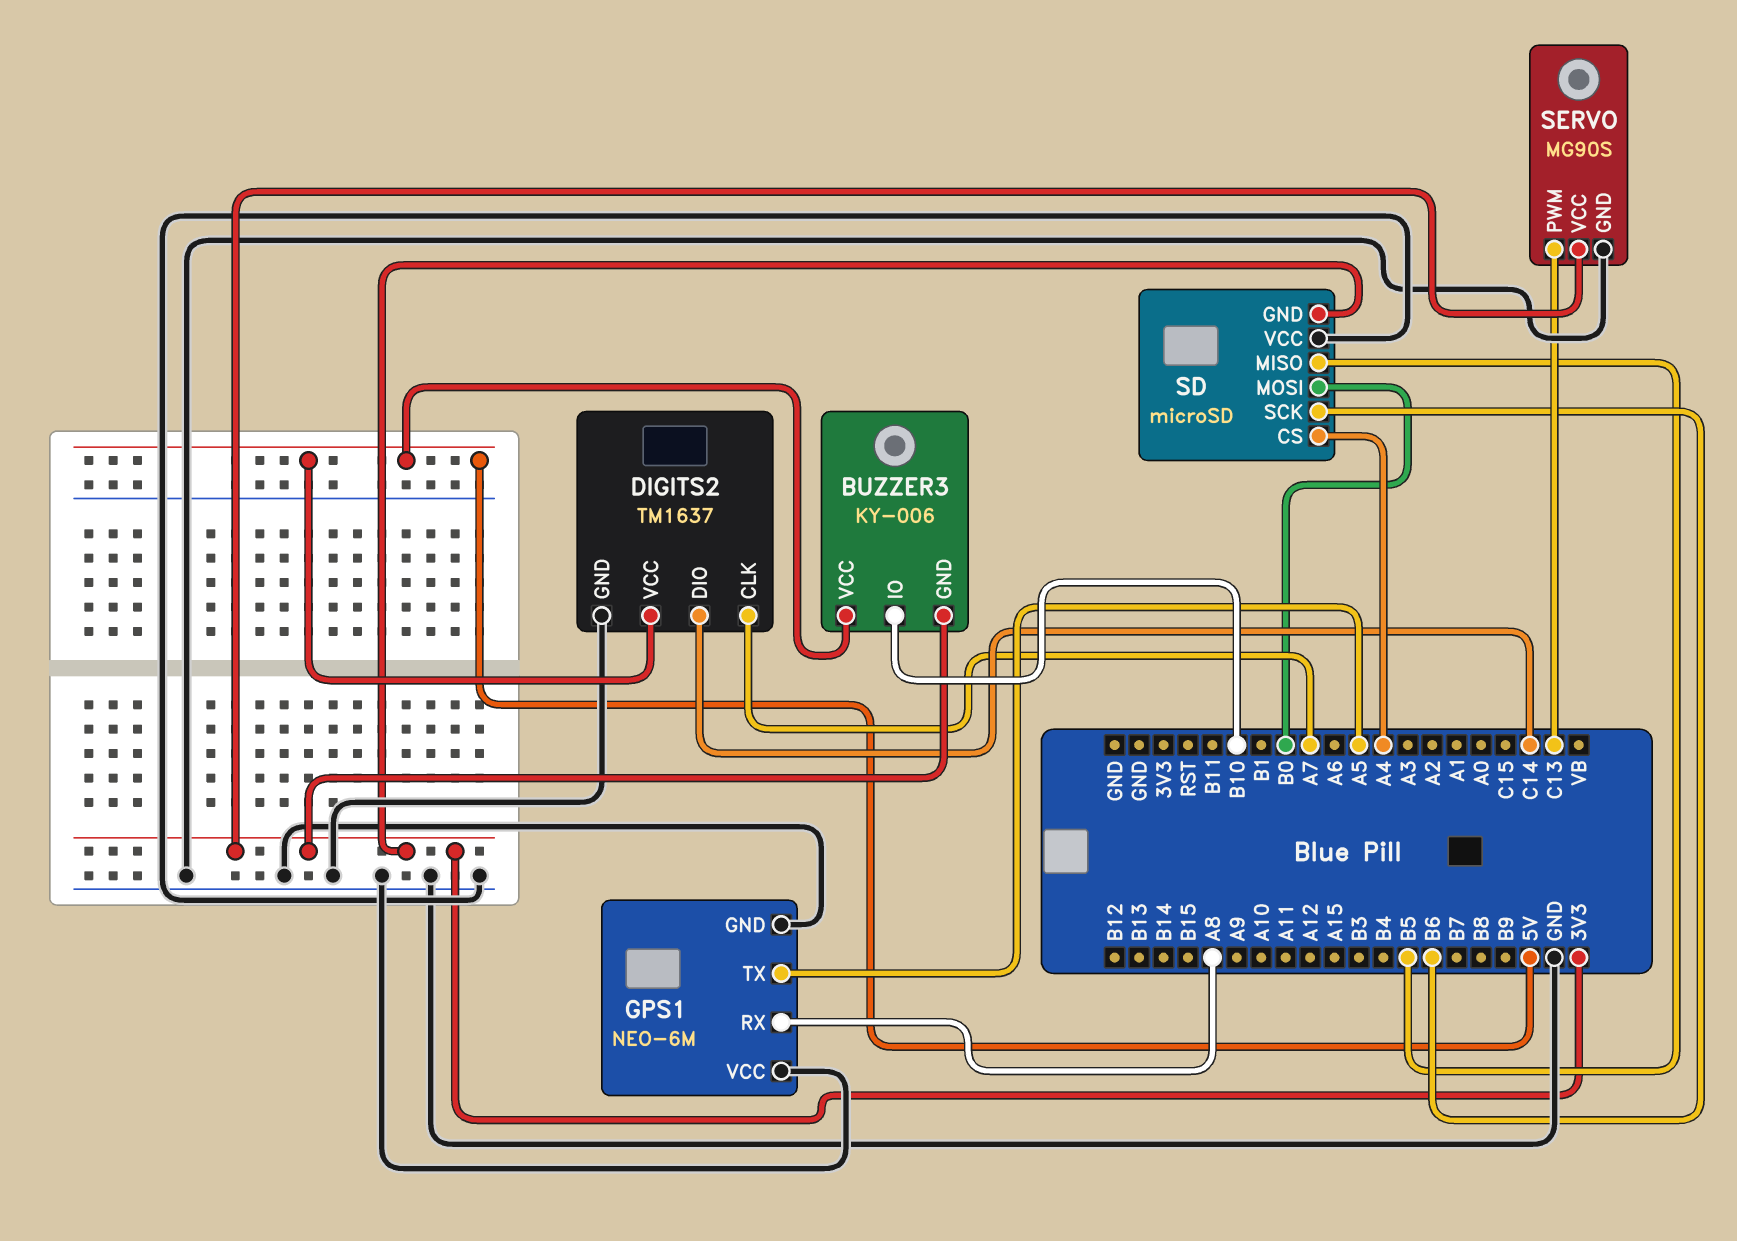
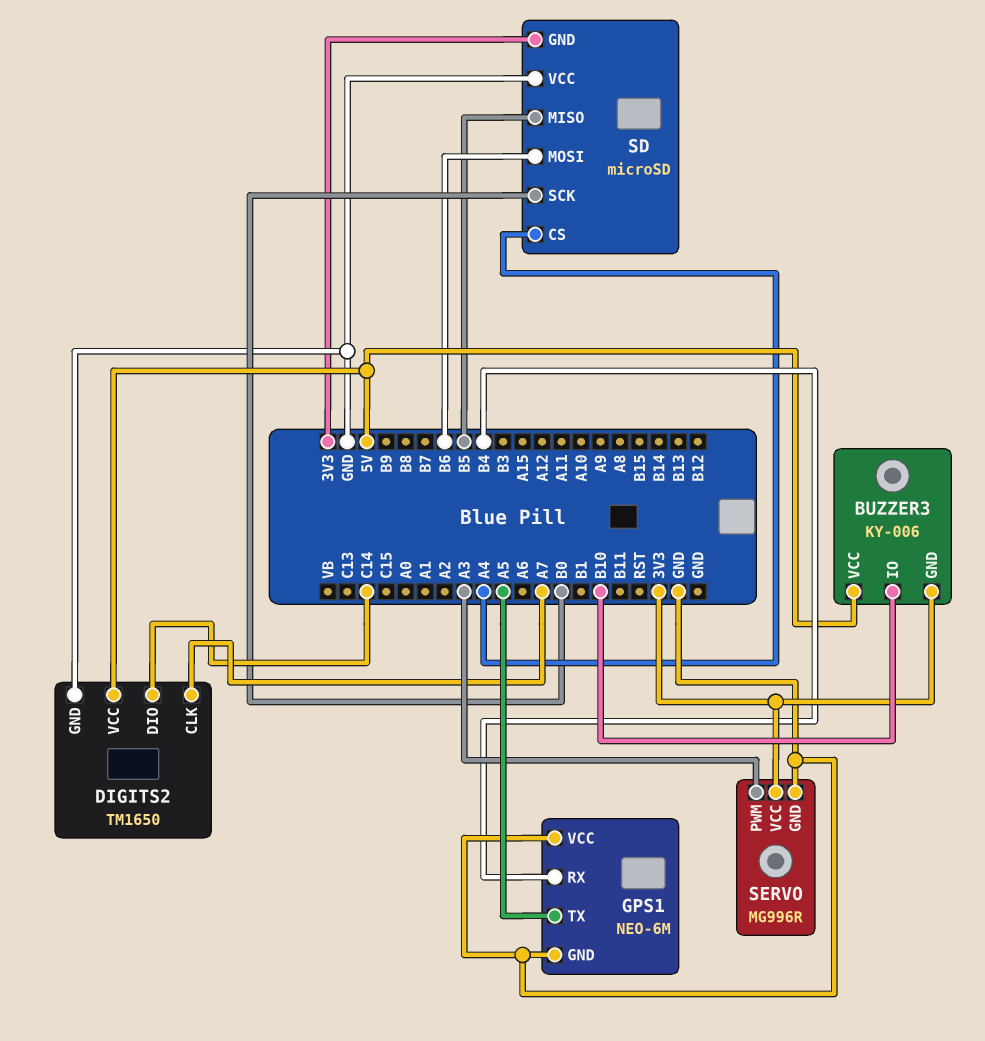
DIGITS2: TM1637 -> TM1650
GPS1 pin RX: A8 -> B4
SD pin MOSI: B0 -> B6
SD pin SCK: B6 -> B0
SERVO: MG90S -> MG996R
SERVO pin PWM: C13 -> A3

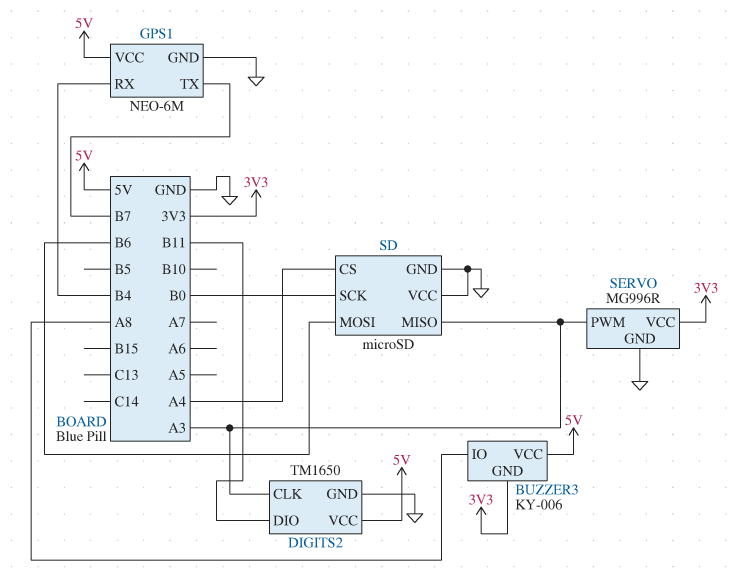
BUZZER3 pin IO: B10 -> A8
DIGITS2 pin CLK: A7 -> A3
DIGITS2 pin DIO: C14 -> B11
GPS1 pin TX: A5 -> B7
GPS1 pin VCC: GND -> 5V
SD pin GND: 3V3 -> GND
SD pin MISO: B5 -> A3

